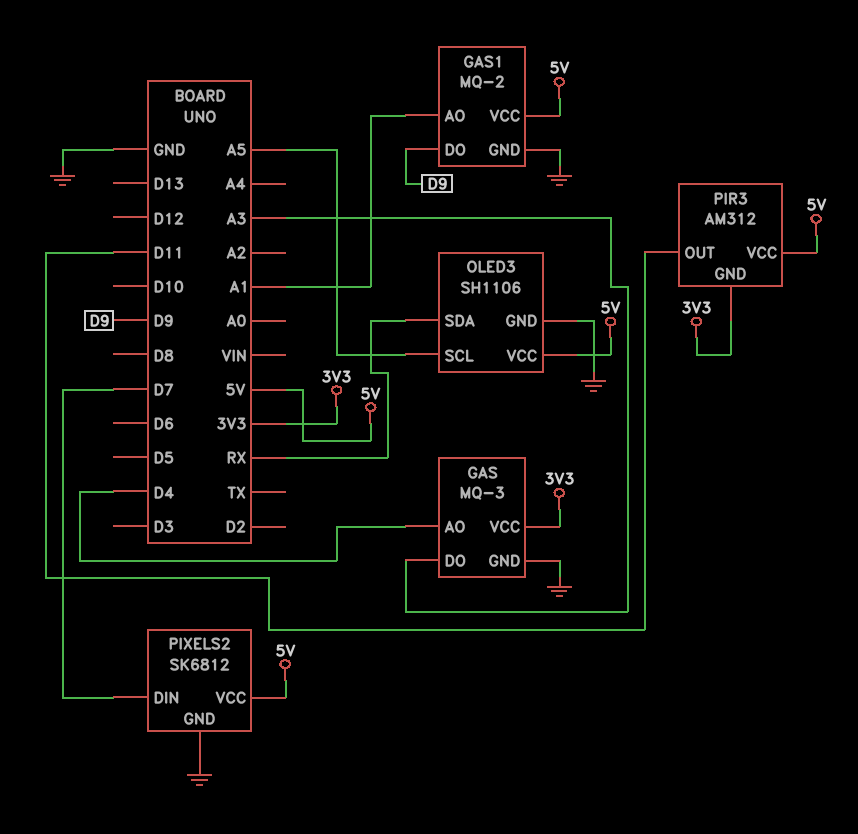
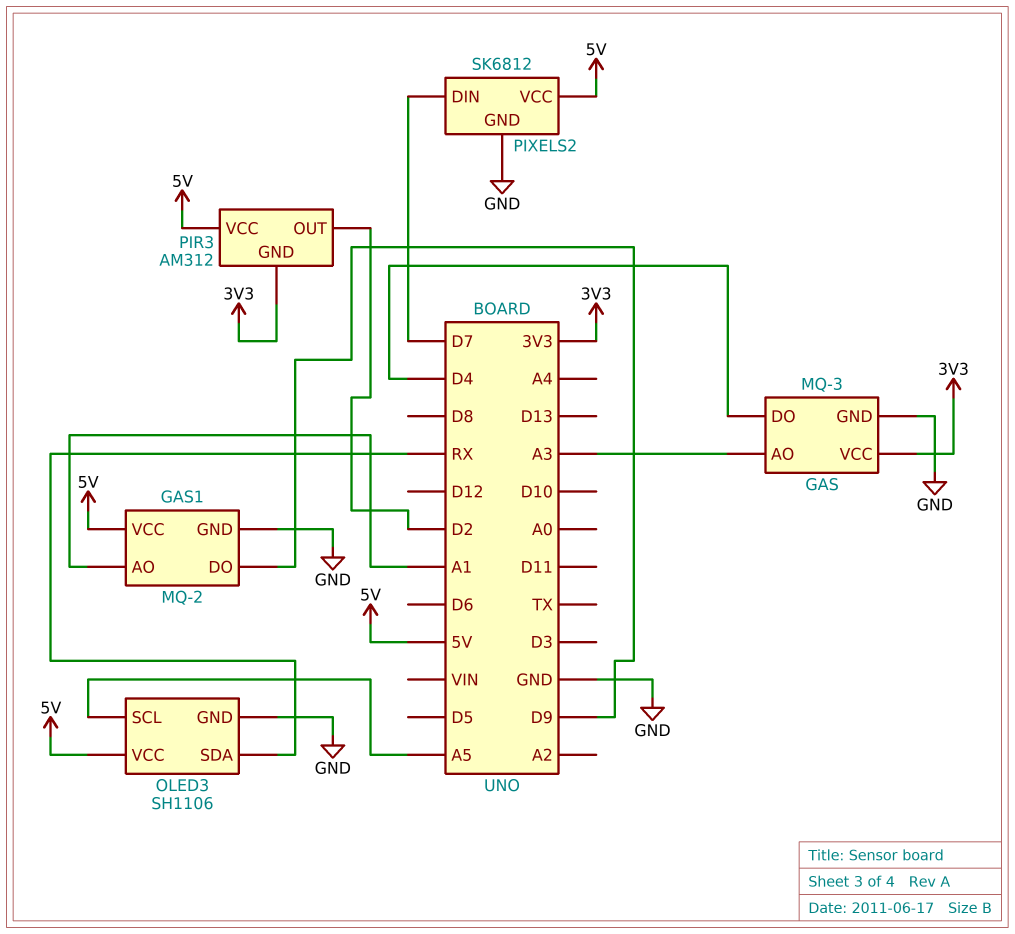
GAS pin AO: D4 -> A3
GAS pin DO: A3 -> D4
PIR3 pin OUT: D11 -> D2

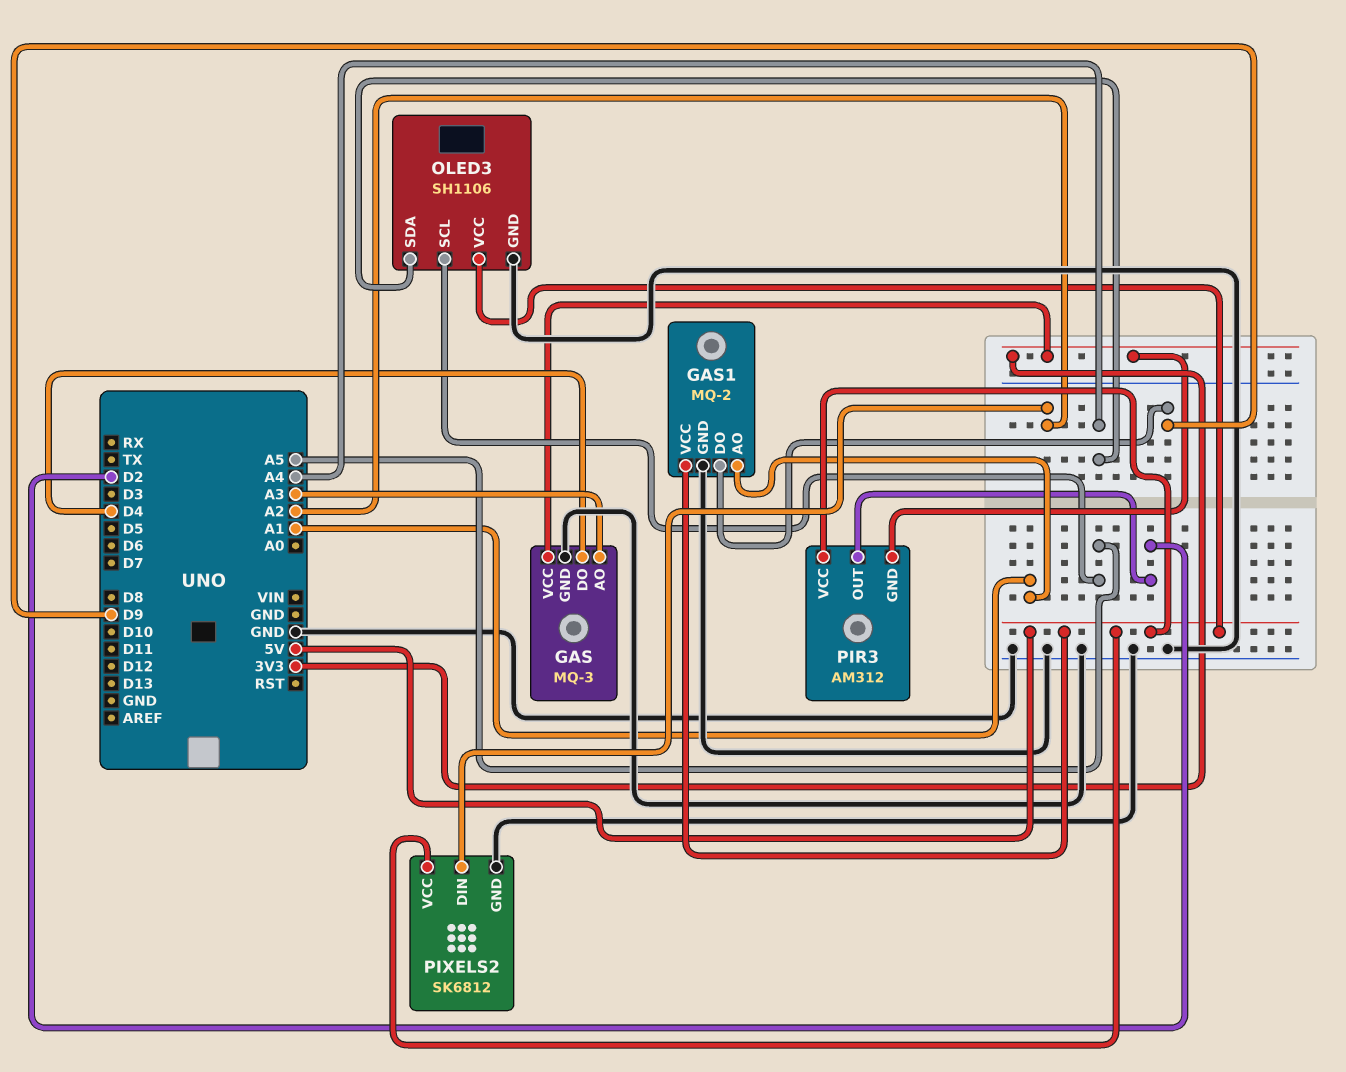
OLED3 pin SDA: RX -> A4
PIXELS2 pin DIN: D7 -> A2

